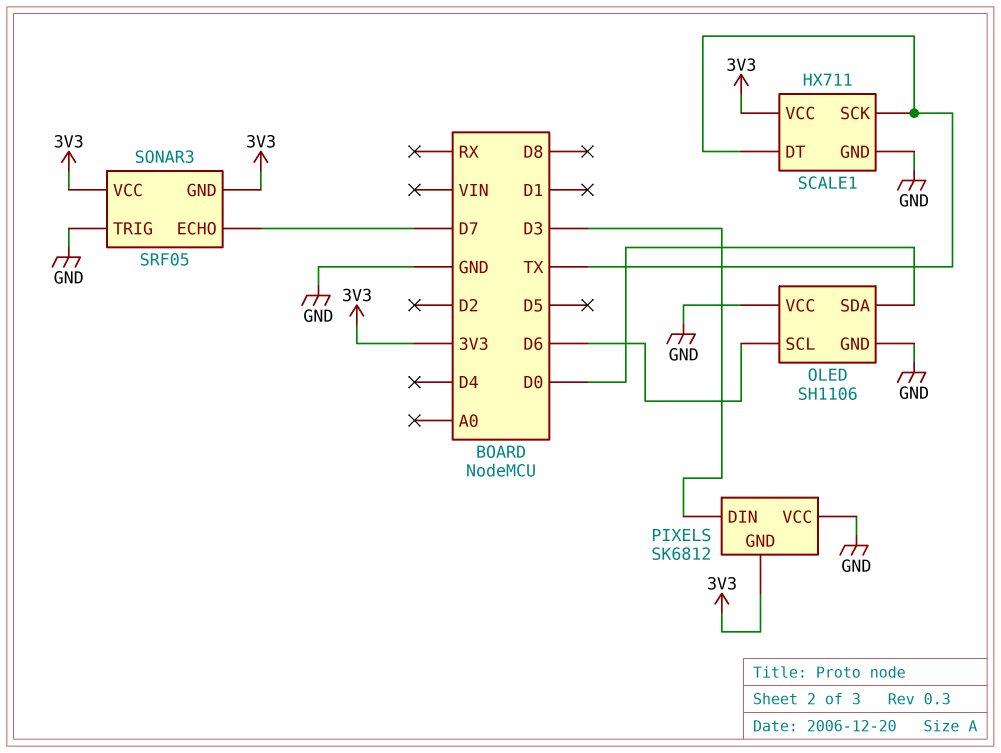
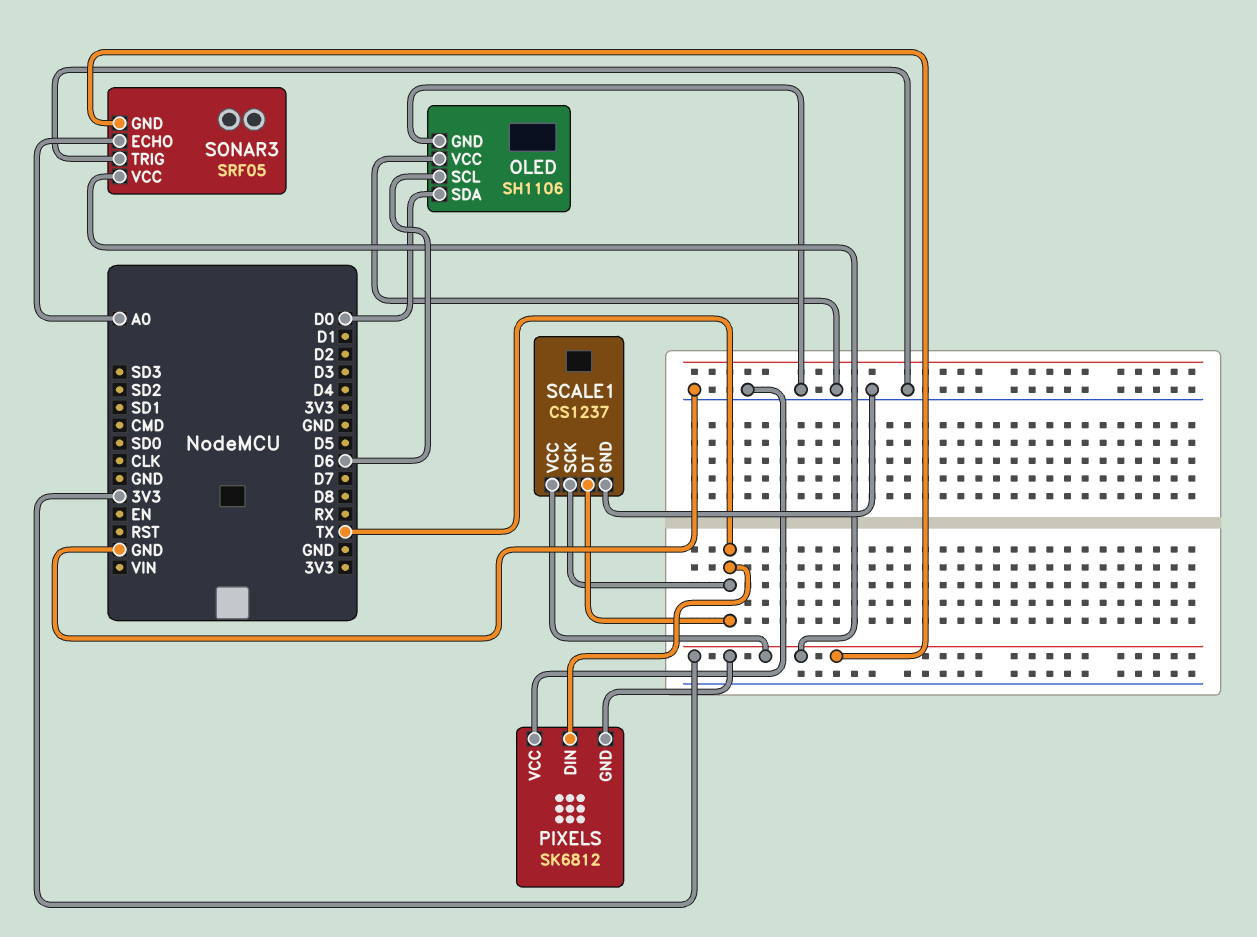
PIXELS pin DIN: D3 -> TX
SCALE1: HX711 -> CS1237
SONAR3 pin ECHO: D7 -> A0

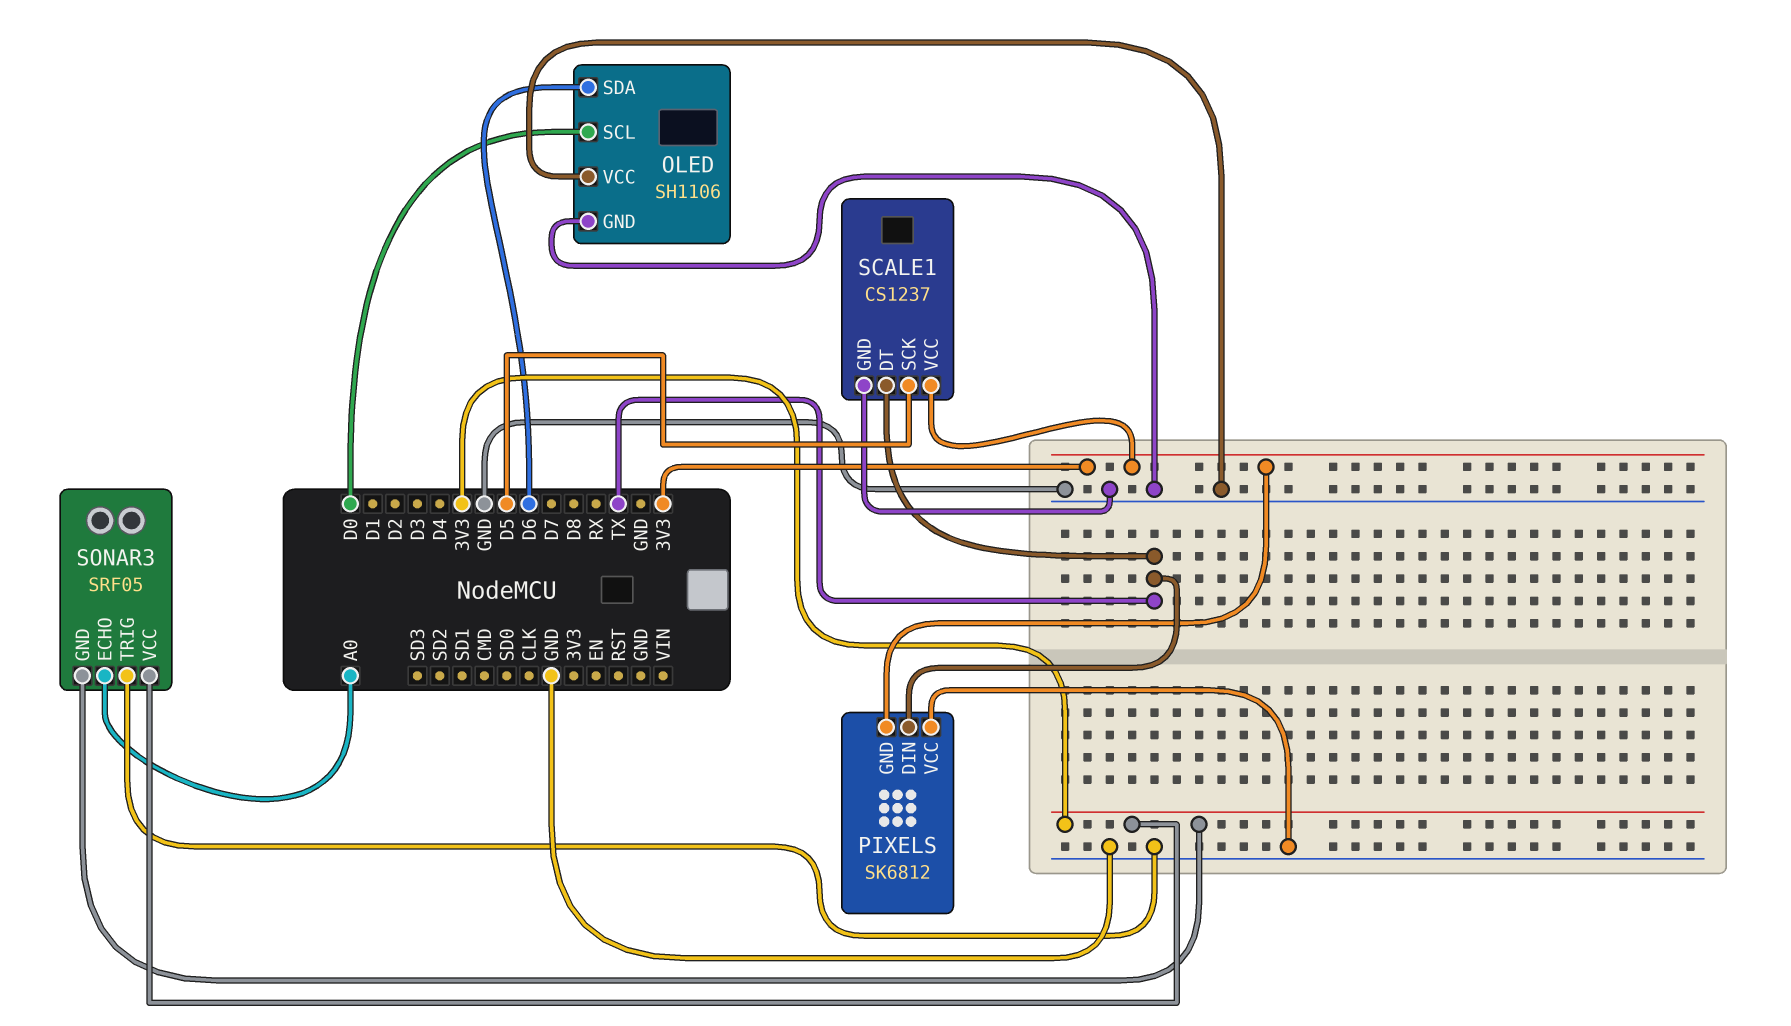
OLED pin SCL: D6 -> D0
OLED pin SDA: D0 -> D6
SCALE1 pin SCK: TX -> D5

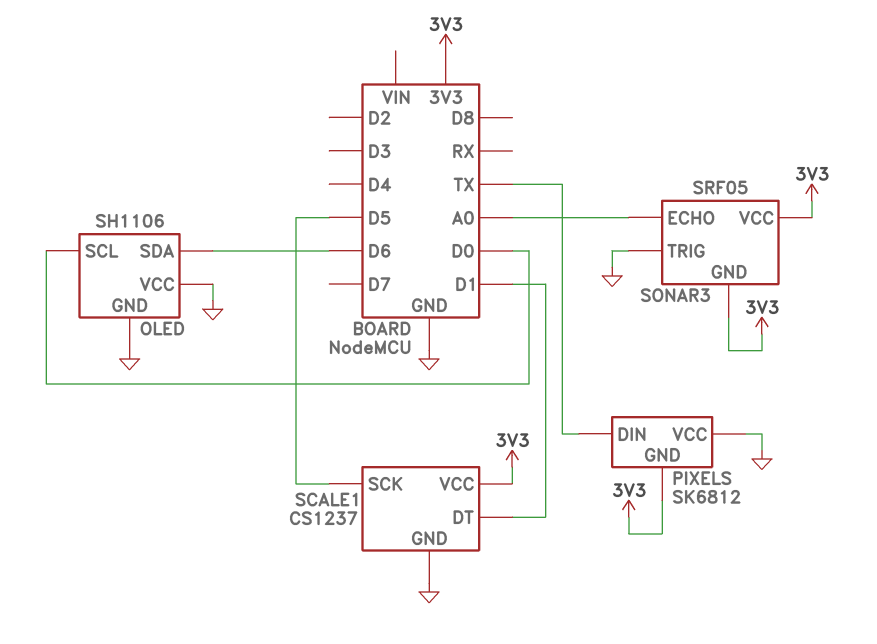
SCALE1 pin DT: TX -> D1

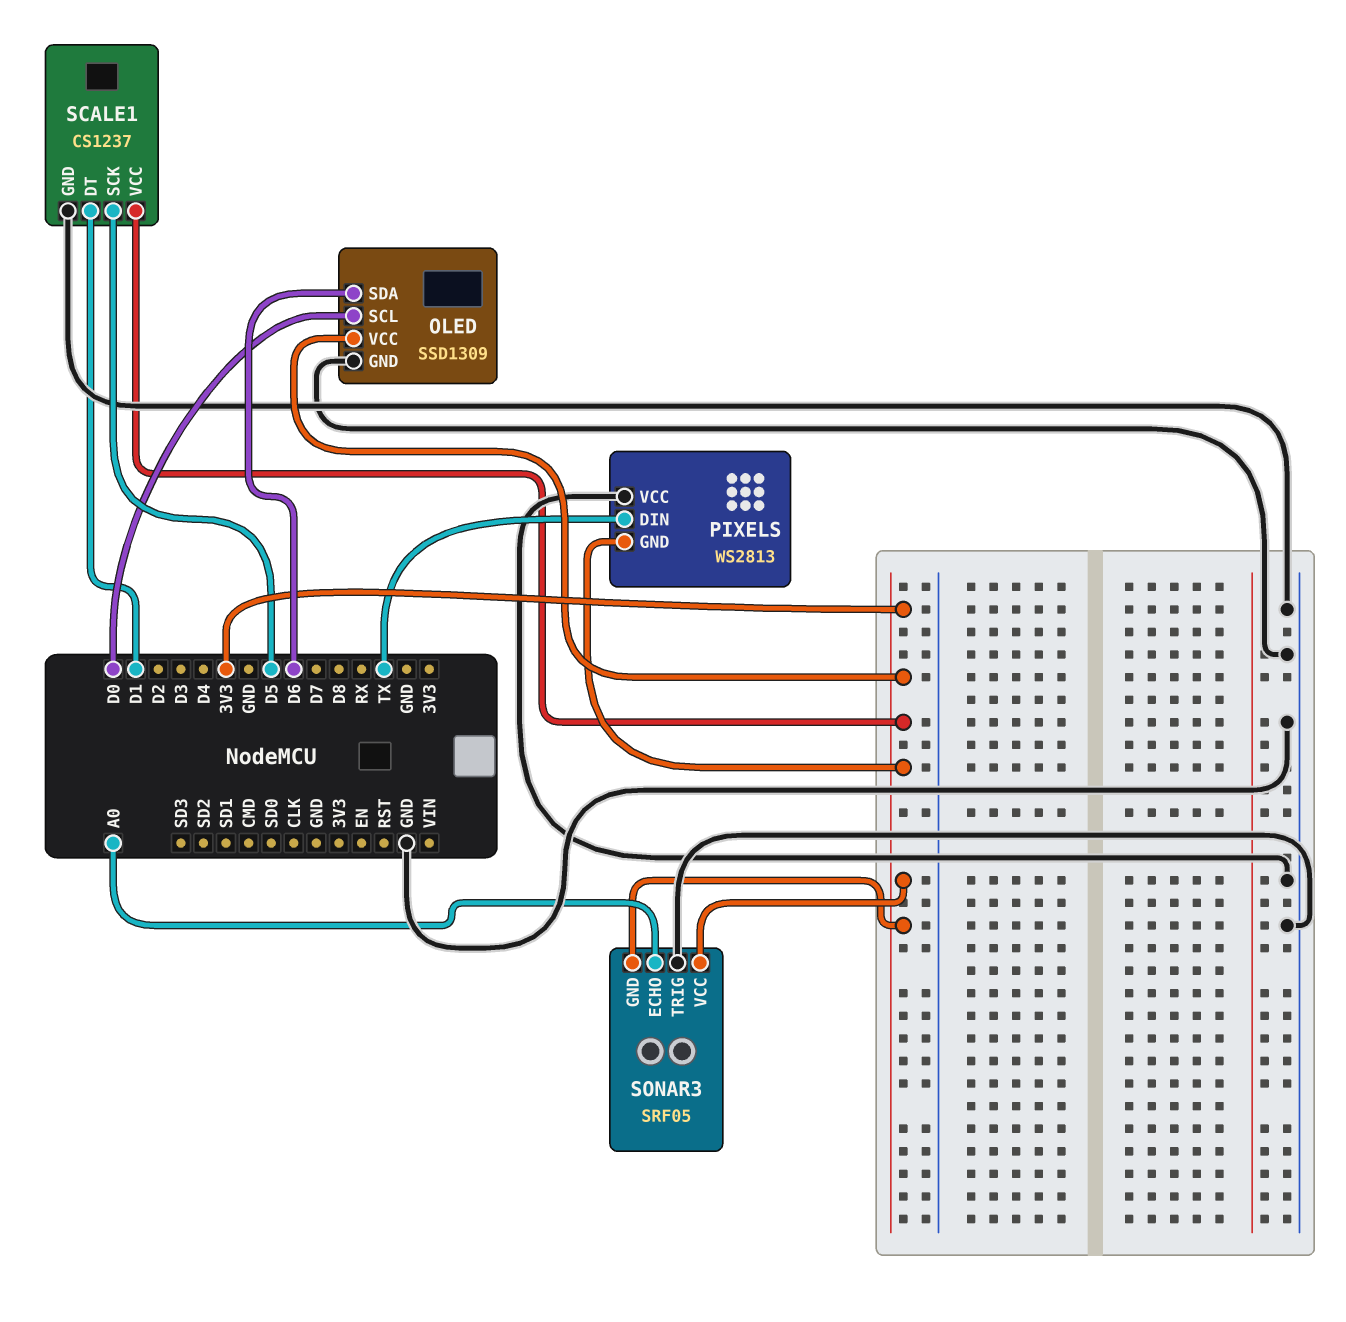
OLED: SH1106 -> SSD1309
OLED pin VCC: GND -> 3V3
PIXELS: SK6812 -> WS2813

